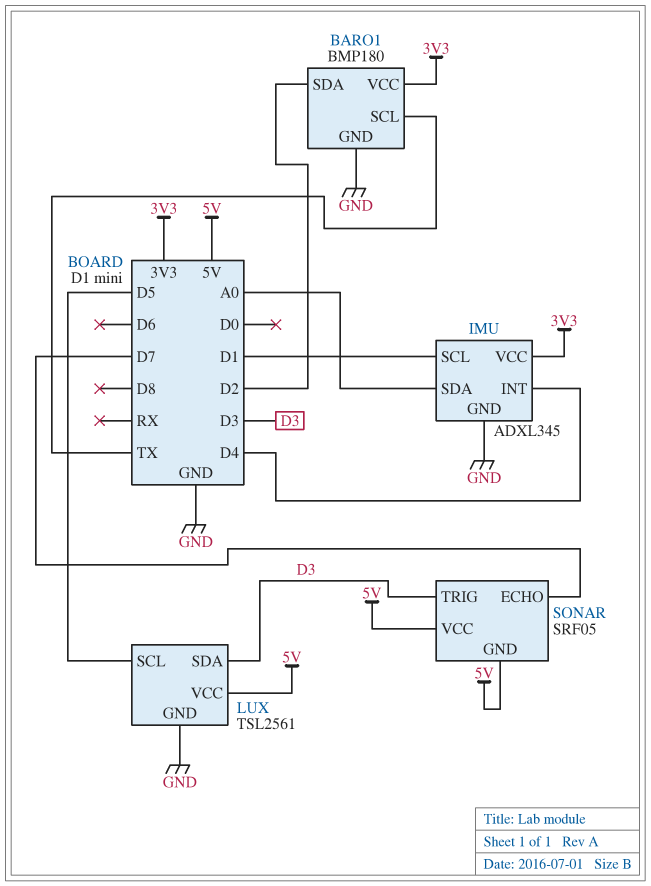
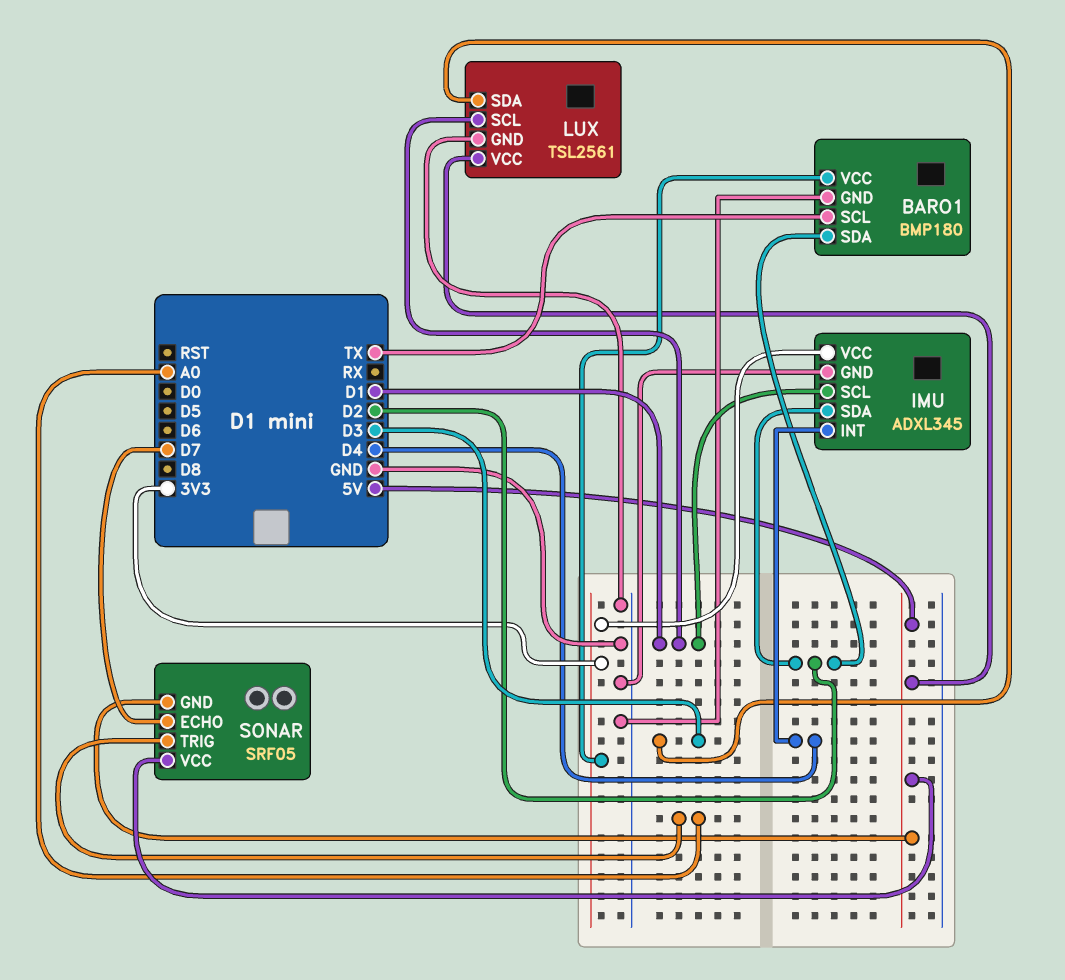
IMU pin SDA: A0 -> D2
LUX pin SCL: D5 -> D1
SONAR pin TRIG: D3 -> A0

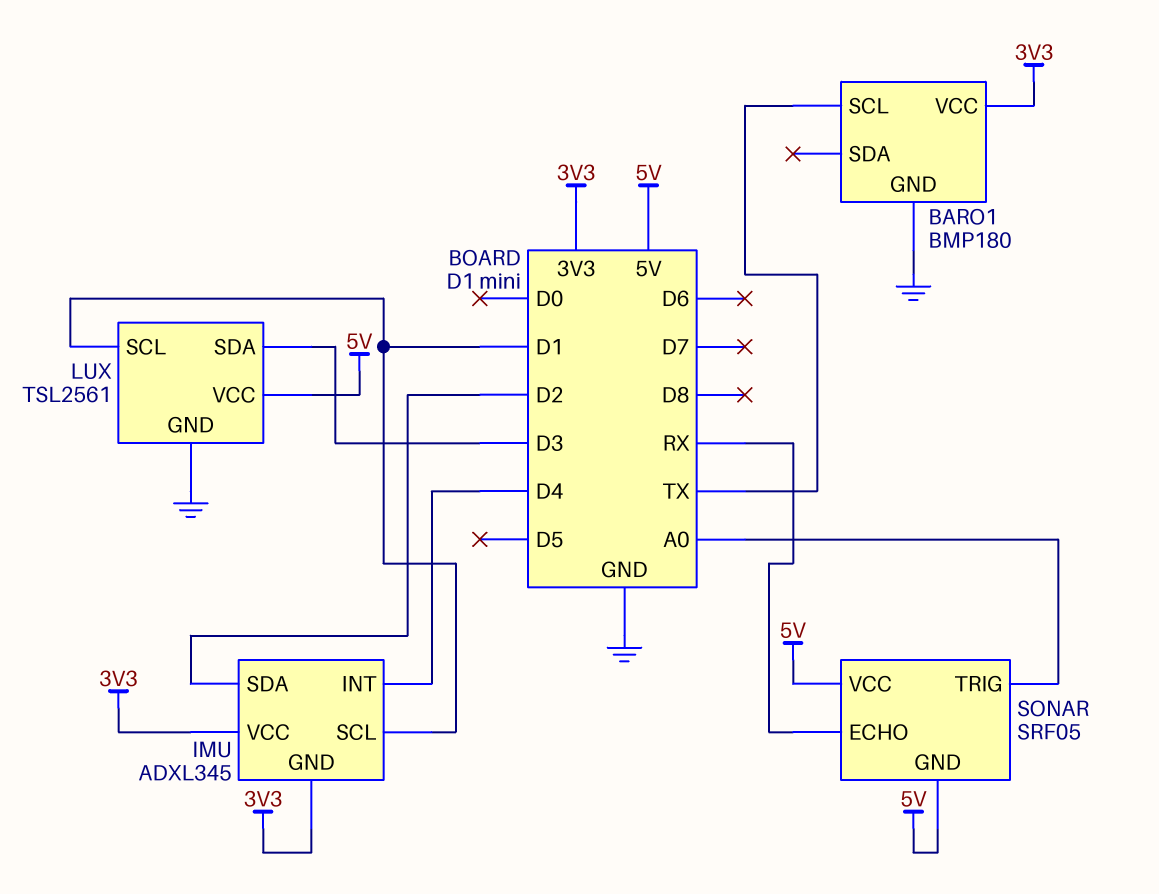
BARO1 pin SDA: D2 -> none
IMU pin GND: GND -> 3V3
SONAR pin ECHO: D7 -> RX

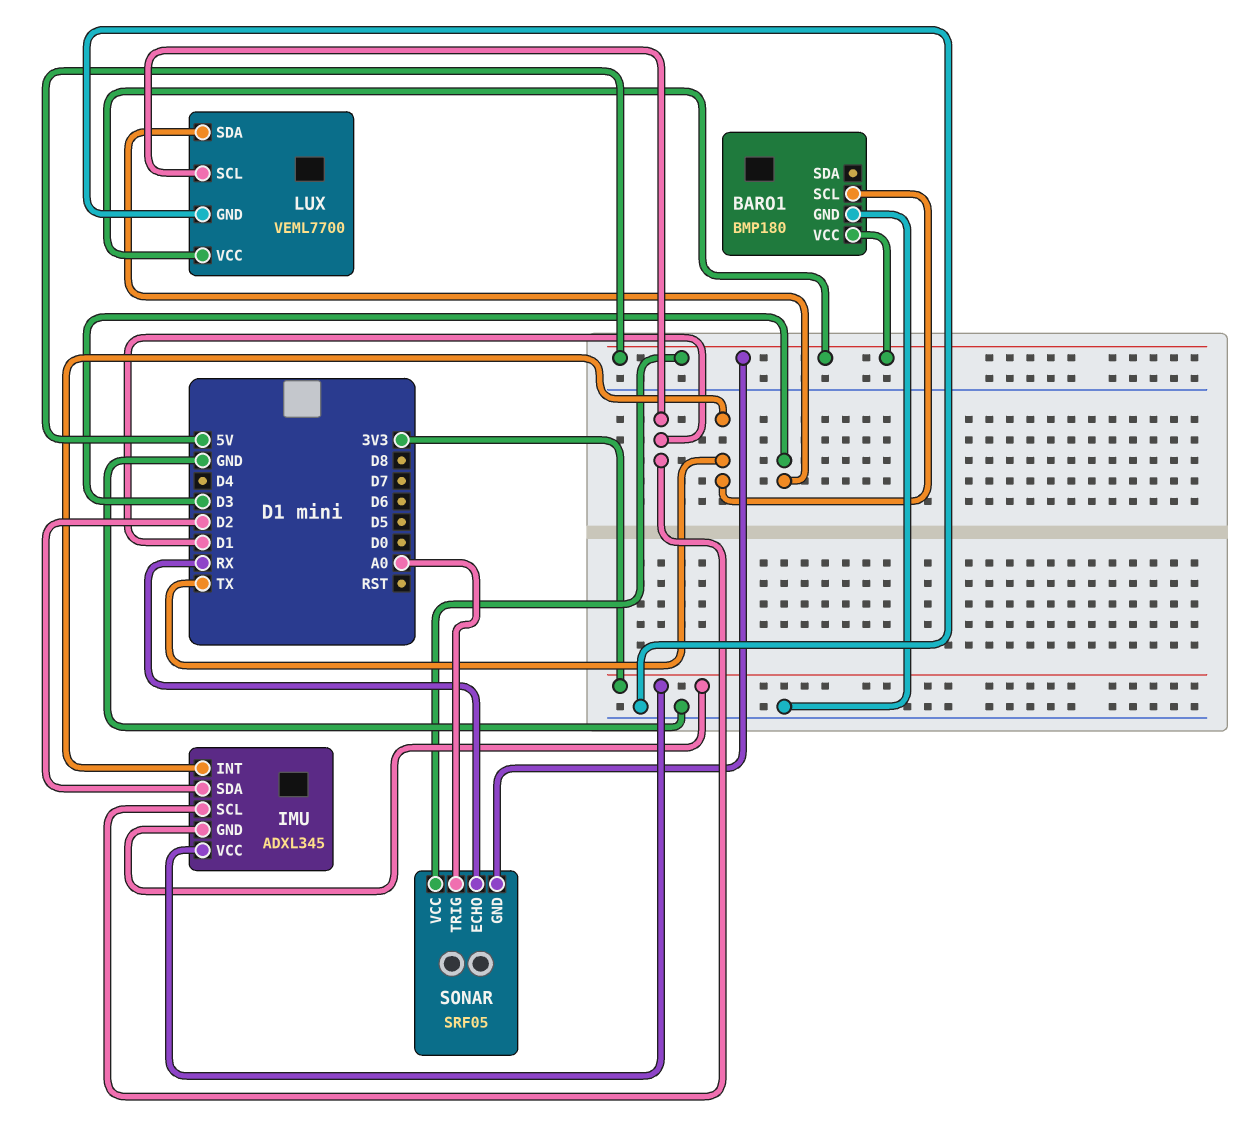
BARO1 pin VCC: 3V3 -> 5V
IMU pin INT: D4 -> TX
LUX: TSL2561 -> VEML7700

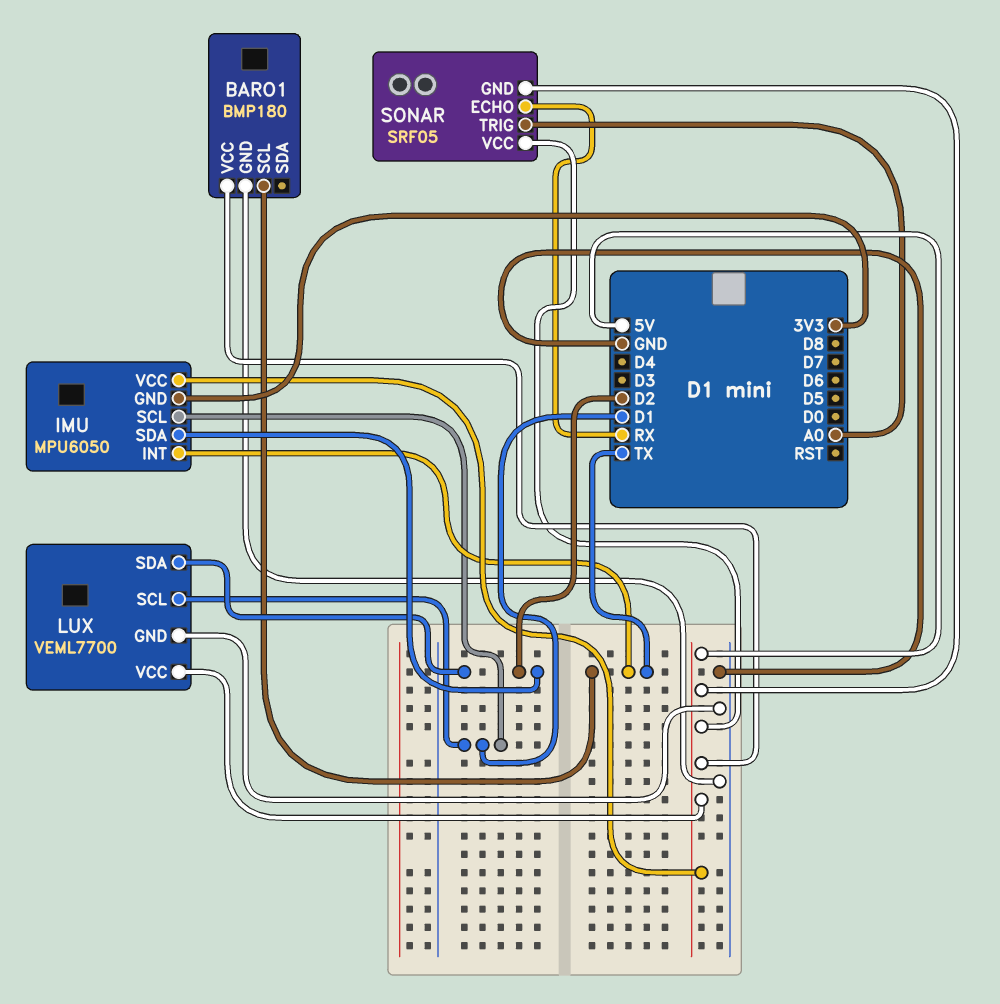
IMU: ADXL345 -> MPU6050
IMU pin VCC: 3V3 -> 5V
LUX pin SDA: D3 -> D2

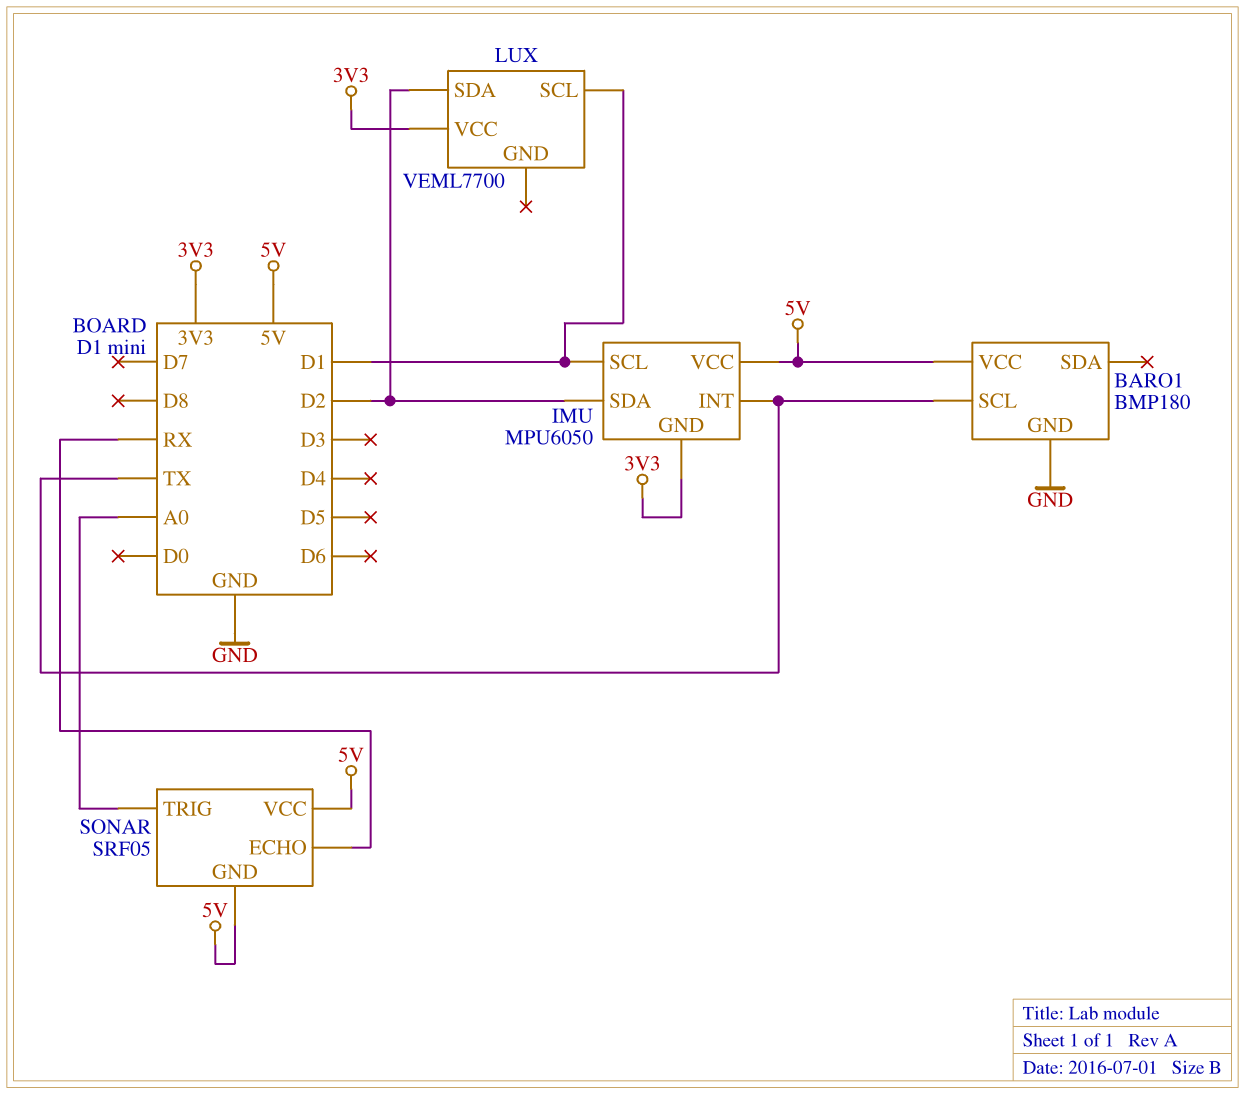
LUX pin GND: GND -> none
LUX pin VCC: 5V -> 3V3

